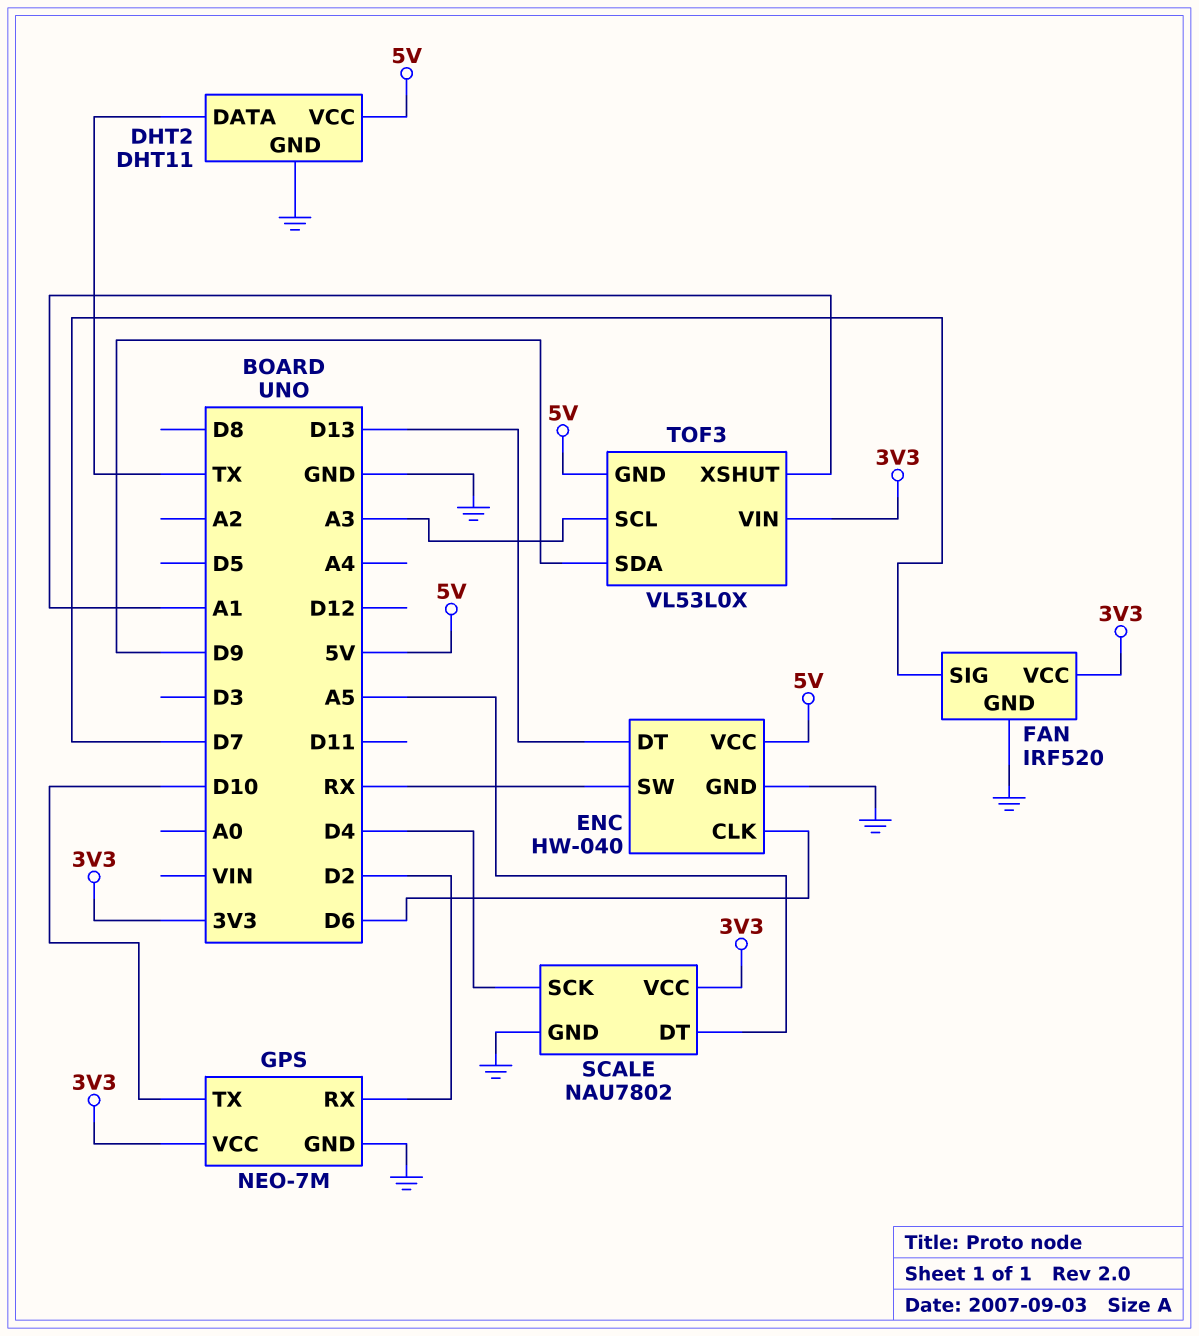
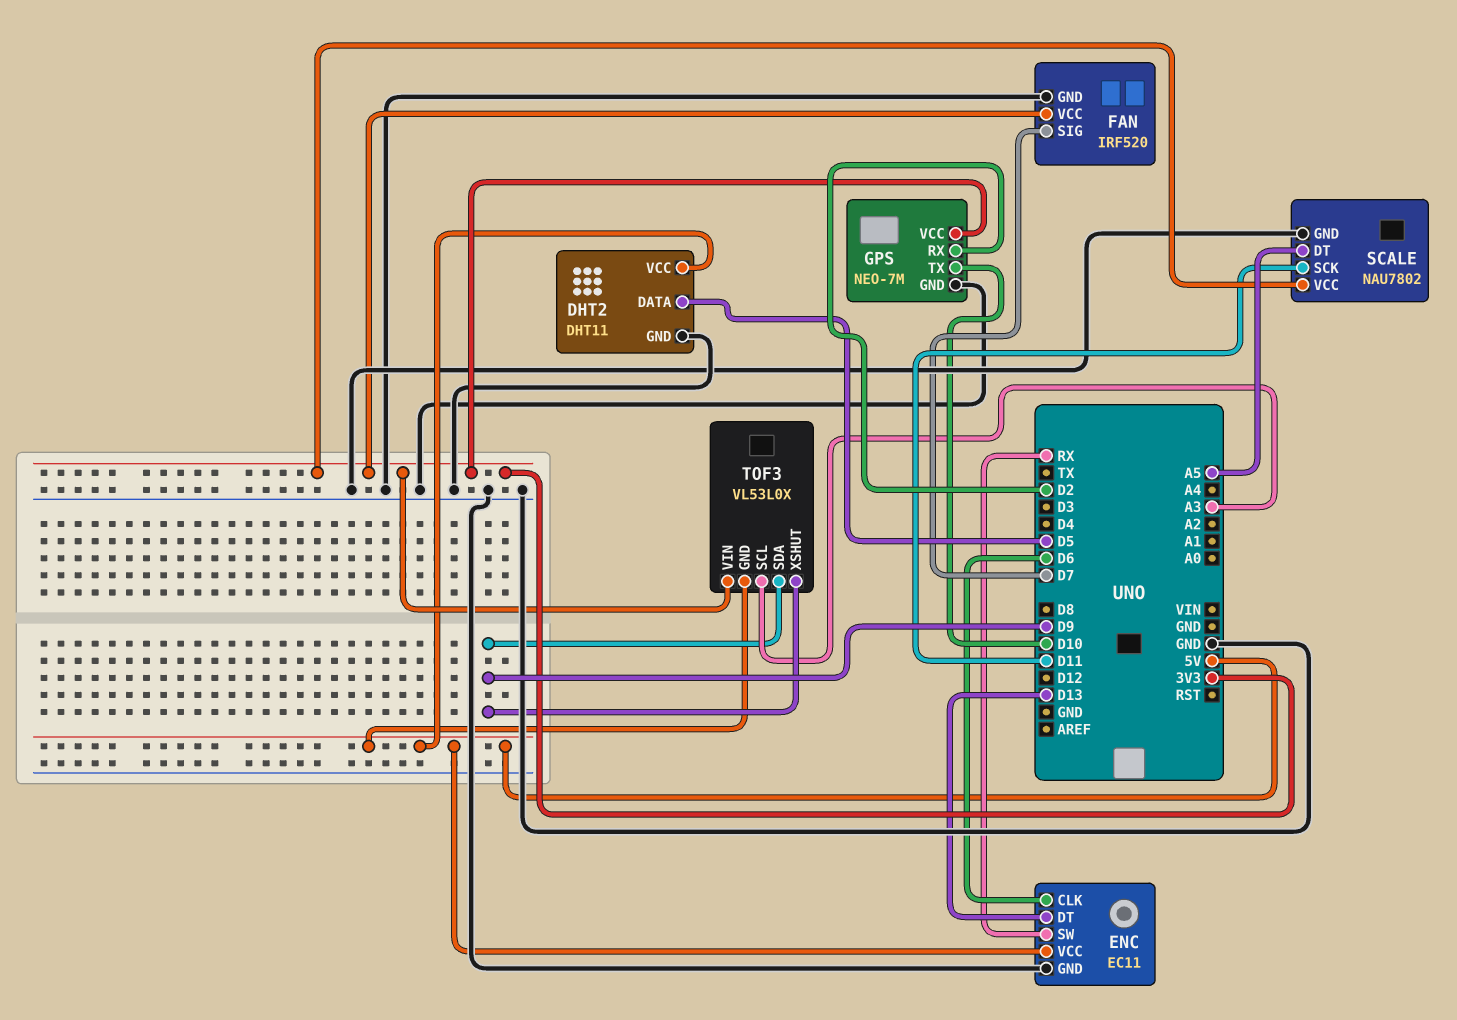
DHT2 pin DATA: TX -> D5
ENC: HW-040 -> EC11
SCALE pin SCK: D4 -> D11
TOF3 pin XSHUT: A1 -> D9

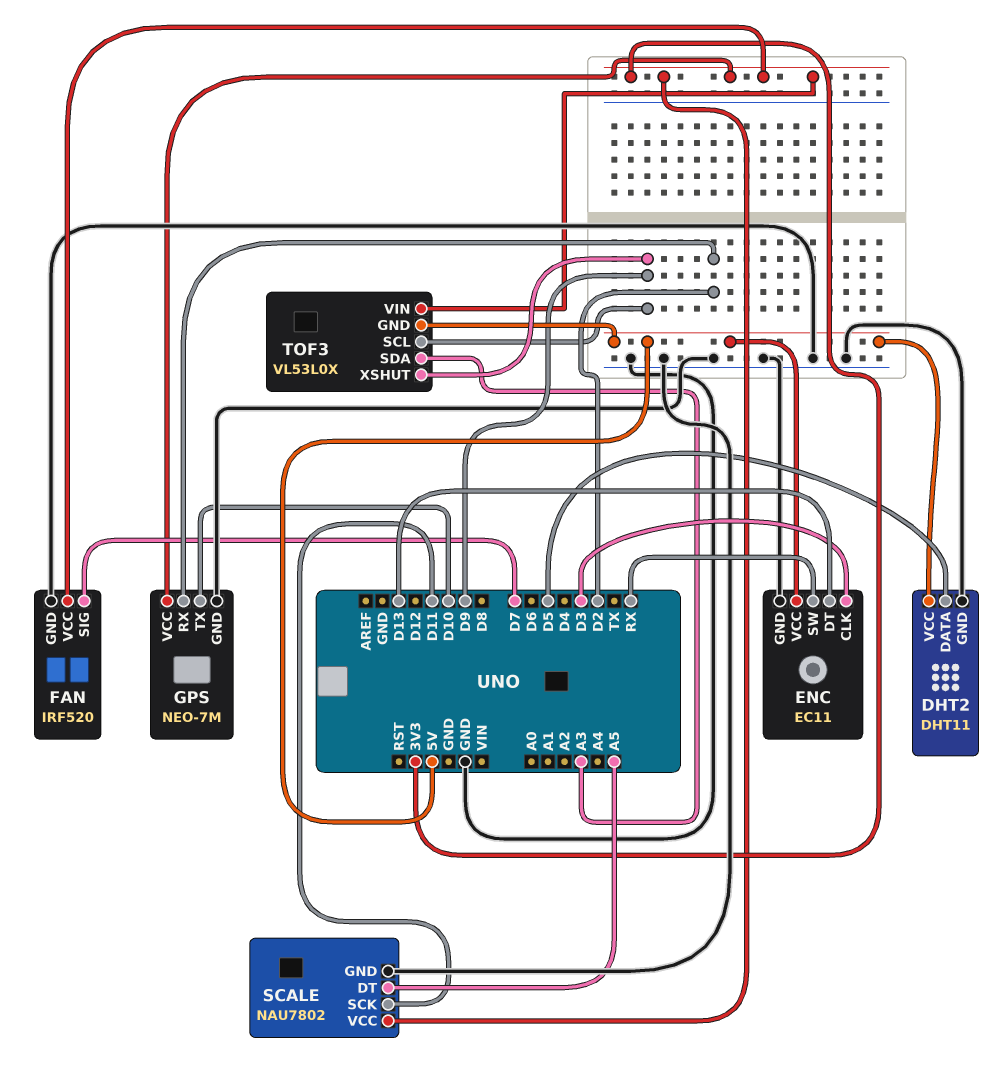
ENC pin CLK: D6 -> D3
TOF3 pin SCL: A3 -> D9
TOF3 pin SDA: D9 -> A3

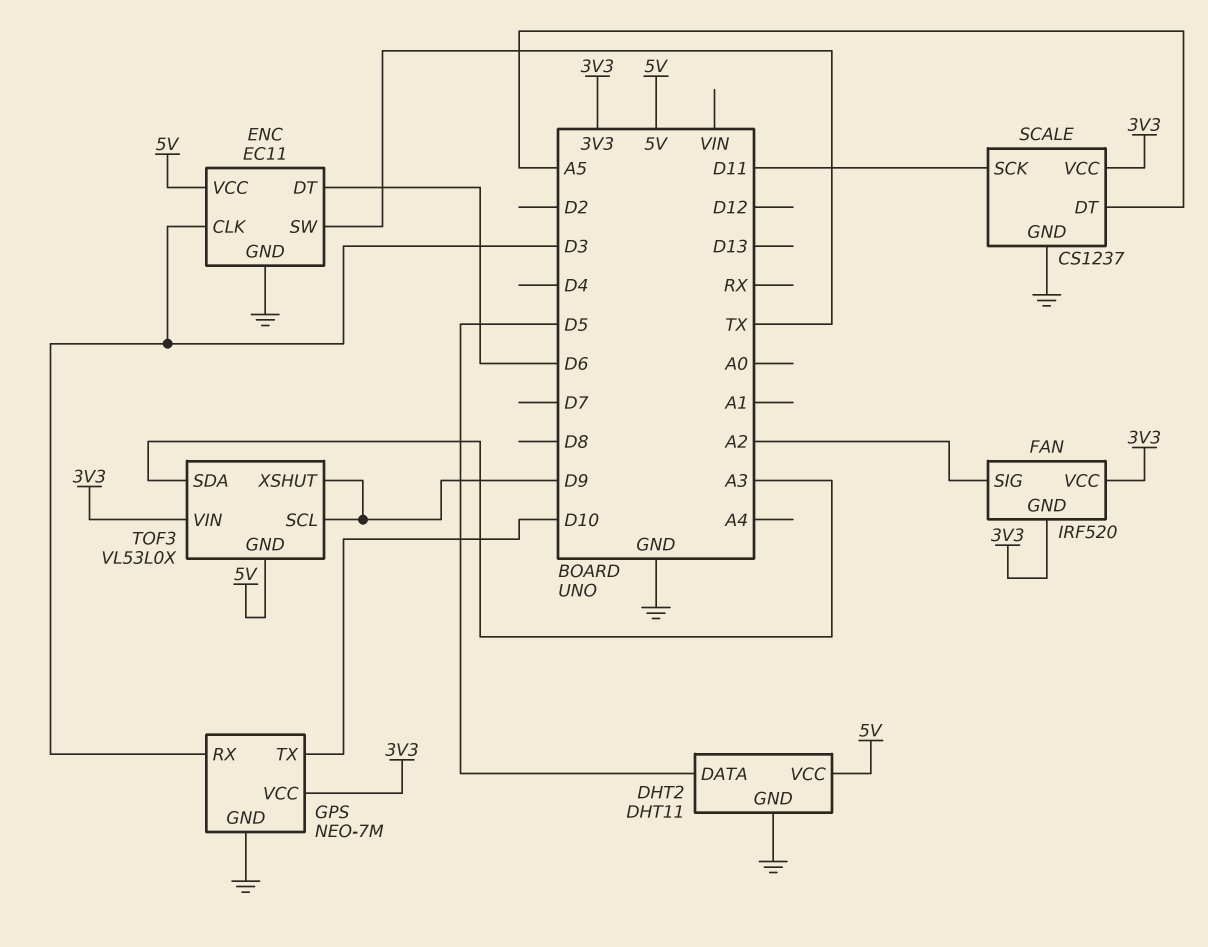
ENC pin DT: D13 -> D6
ENC pin SW: RX -> TX
FAN pin GND: GND -> 3V3
FAN pin SIG: D7 -> A2
GPS pin RX: D2 -> D3
SCALE: NAU7802 -> CS1237

